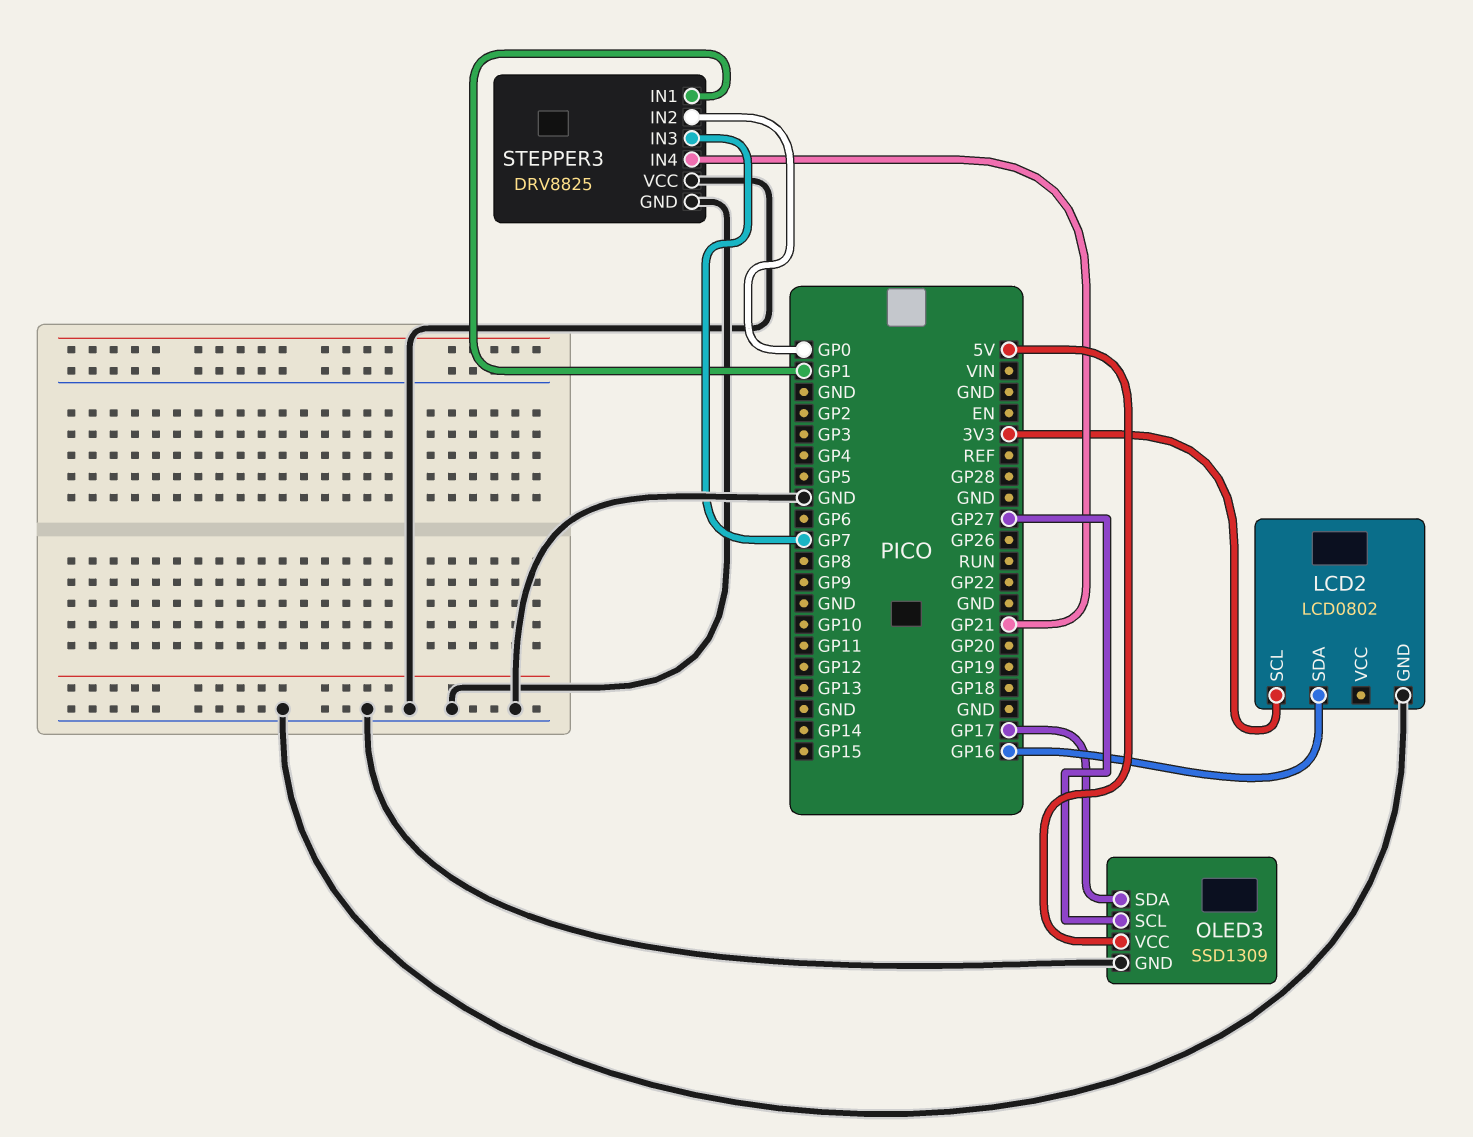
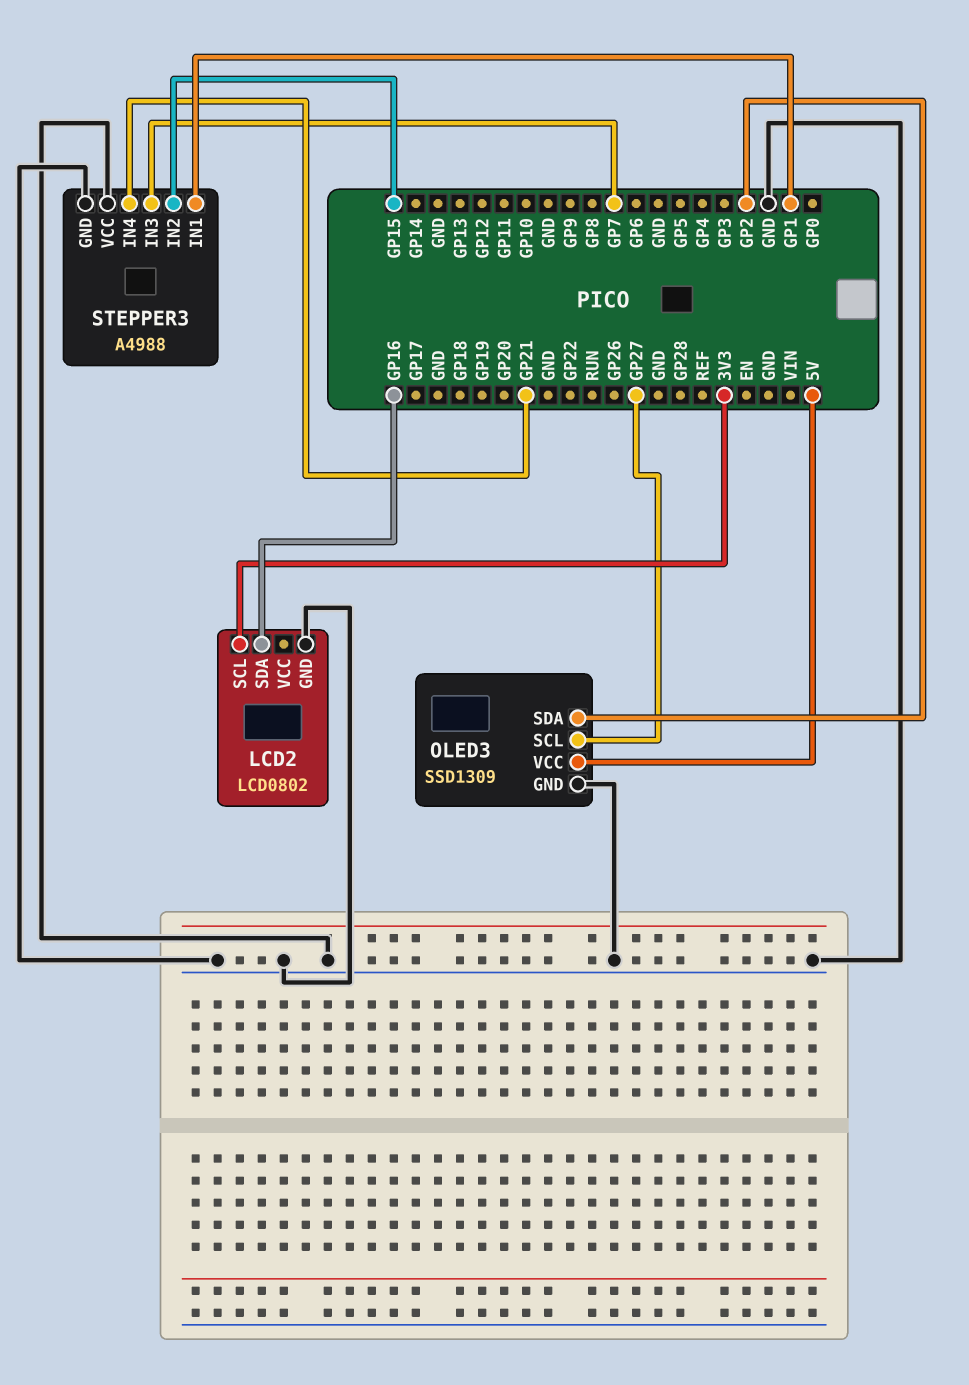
OLED3 pin SDA: GP17 -> GP2
STEPPER3: DRV8825 -> A4988
STEPPER3 pin IN2: GP0 -> GP15

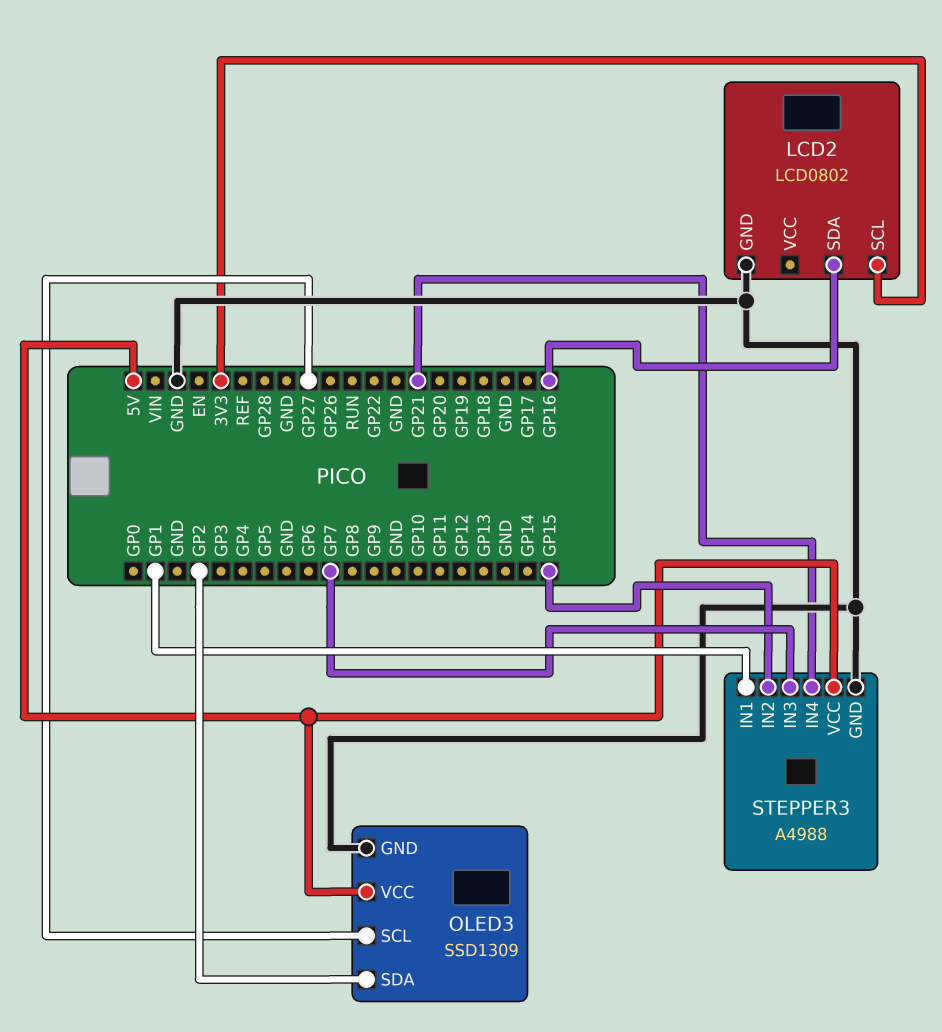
STEPPER3 pin VCC: GND -> 5V

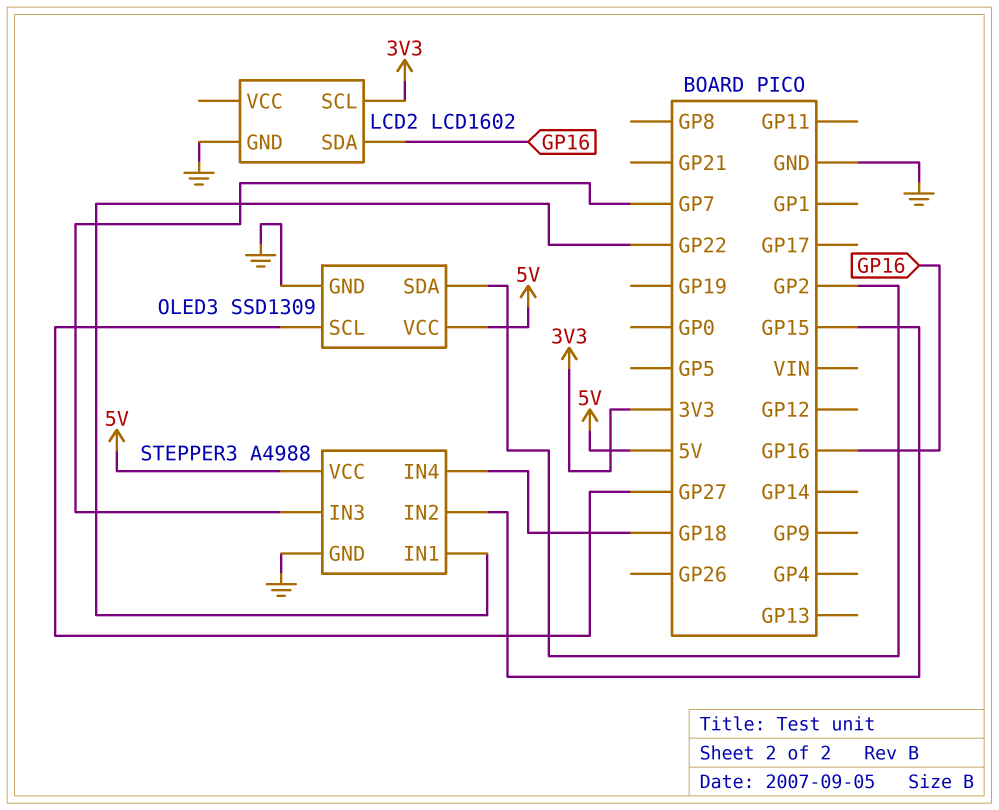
LCD2: LCD0802 -> LCD1602
STEPPER3 pin IN1: GP1 -> GP22
STEPPER3 pin IN4: GP21 -> GP18

